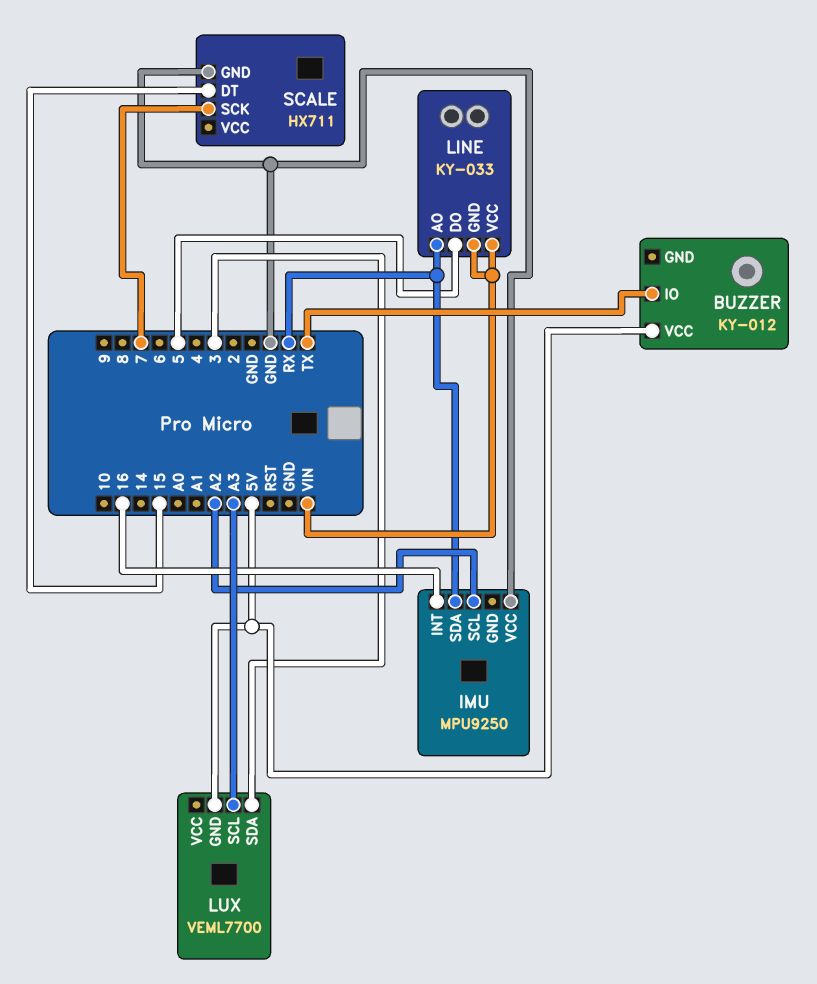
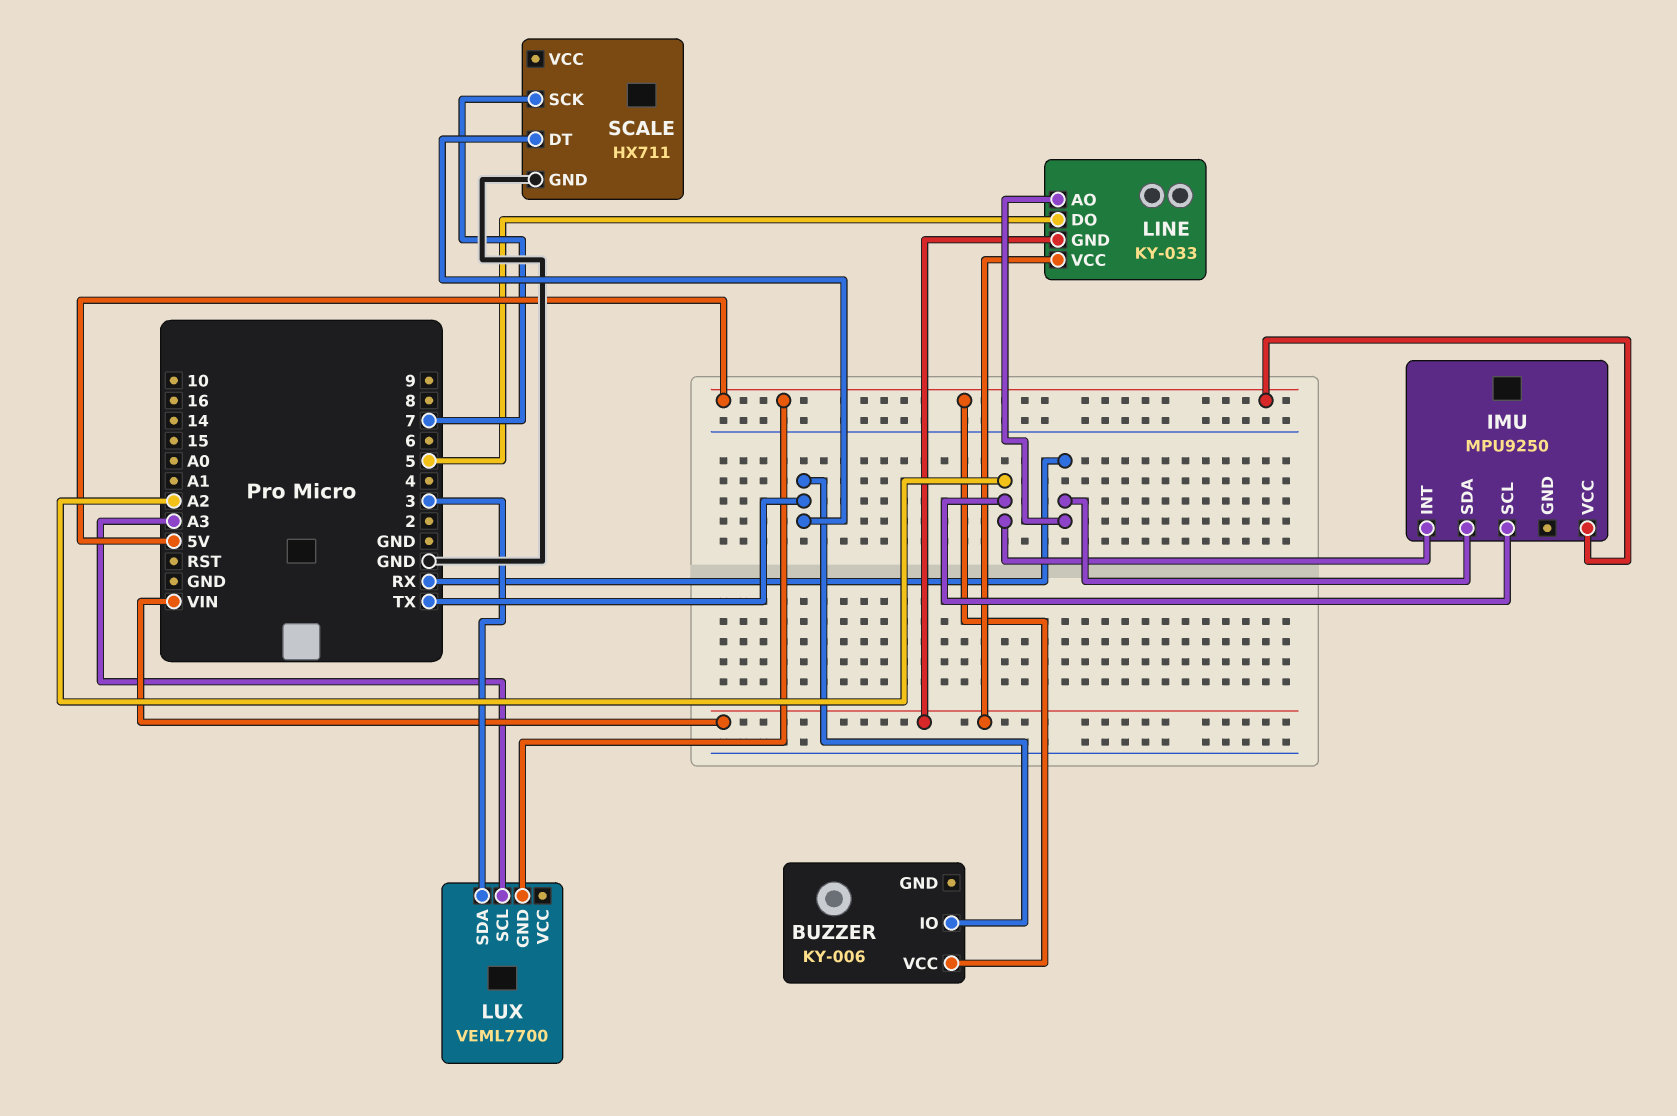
BUZZER: KY-012 -> KY-006
IMU pin INT: 16 -> A2
IMU pin VCC: GND -> 5V
SCALE pin DT: 15 -> TX

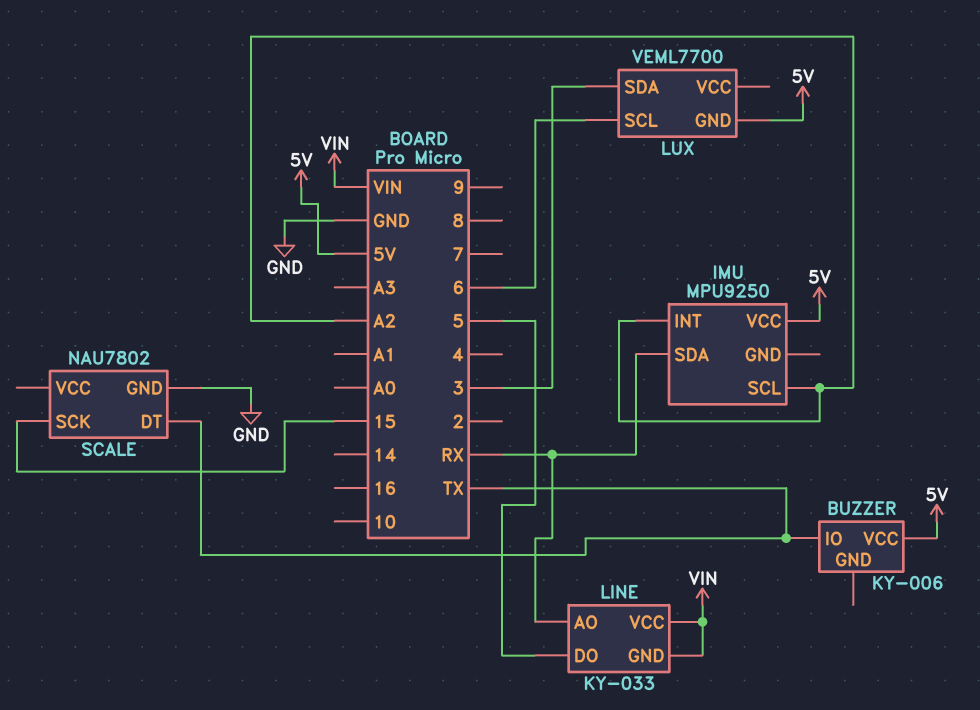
LUX pin SCL: A3 -> 6
SCALE: HX711 -> NAU7802
SCALE pin SCK: 7 -> 15

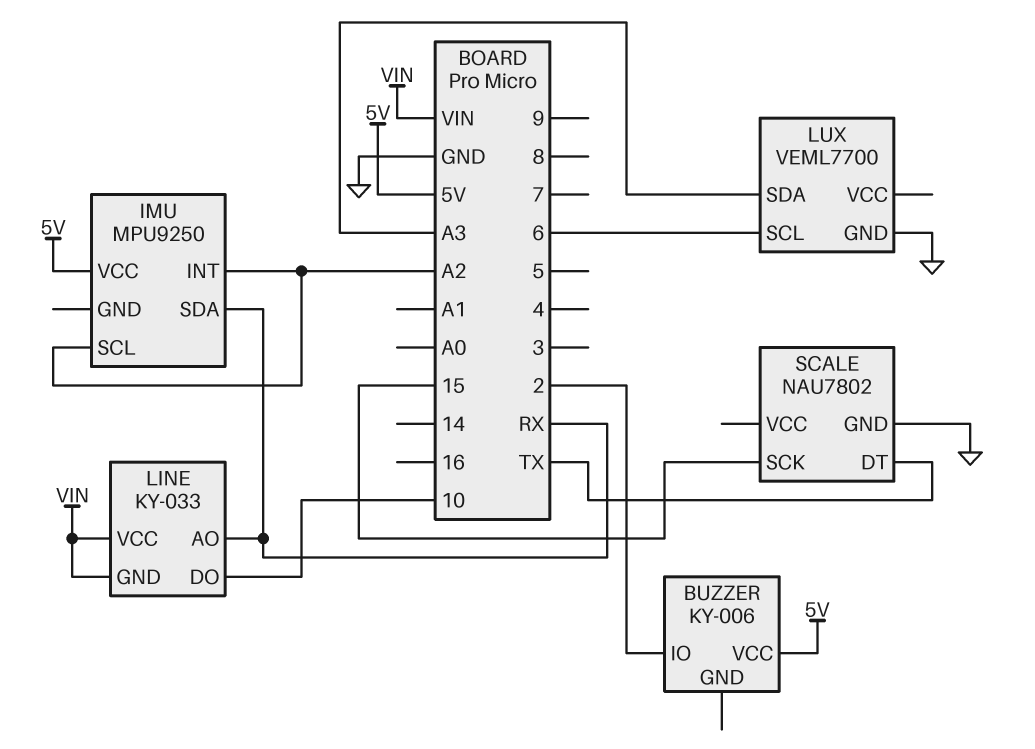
BUZZER pin IO: TX -> 2
LINE pin DO: 5 -> 10
LUX pin GND: 5V -> GND
LUX pin SDA: 3 -> A3

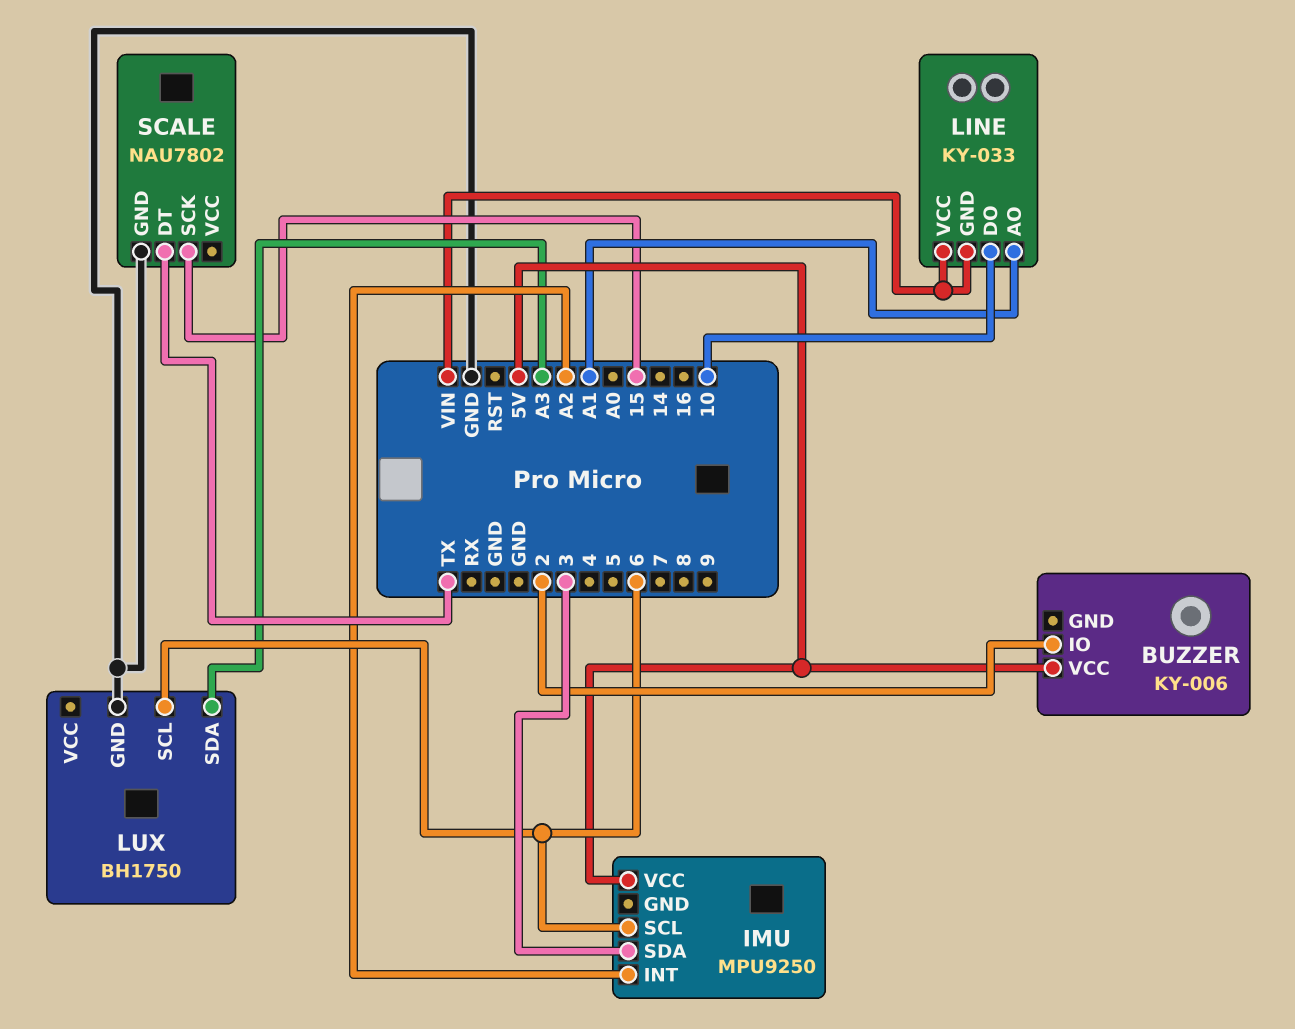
IMU pin SCL: A2 -> 6
IMU pin SDA: RX -> 3
LINE pin AO: RX -> A1
LUX: VEML7700 -> BH1750

